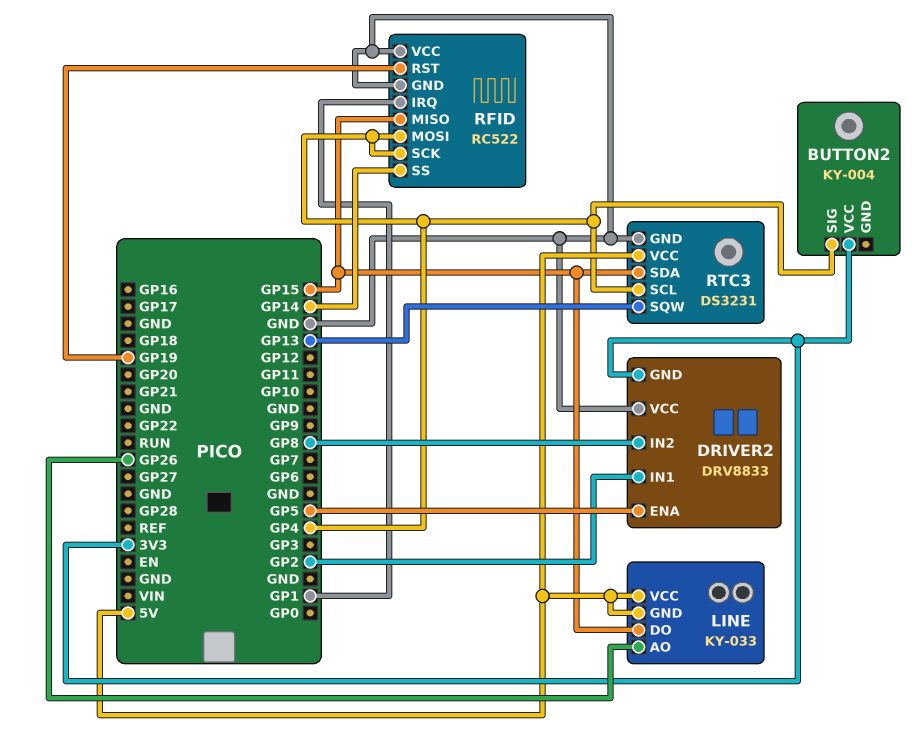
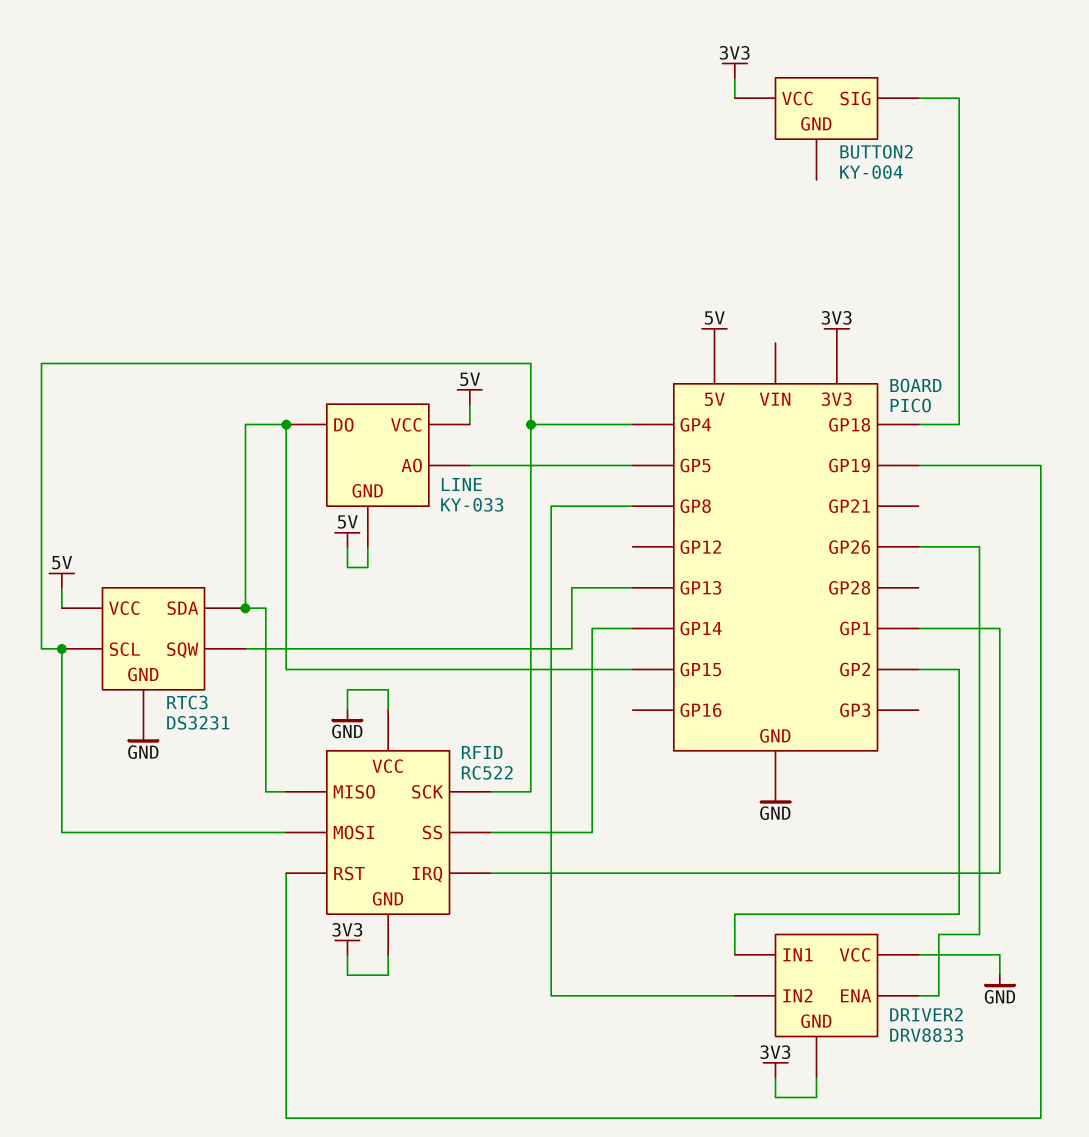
BUTTON2 pin SIG: GP4 -> GP18
DRIVER2 pin ENA: GP5 -> GP26
LINE pin AO: GP26 -> GP5
RFID pin GND: GND -> 3V3

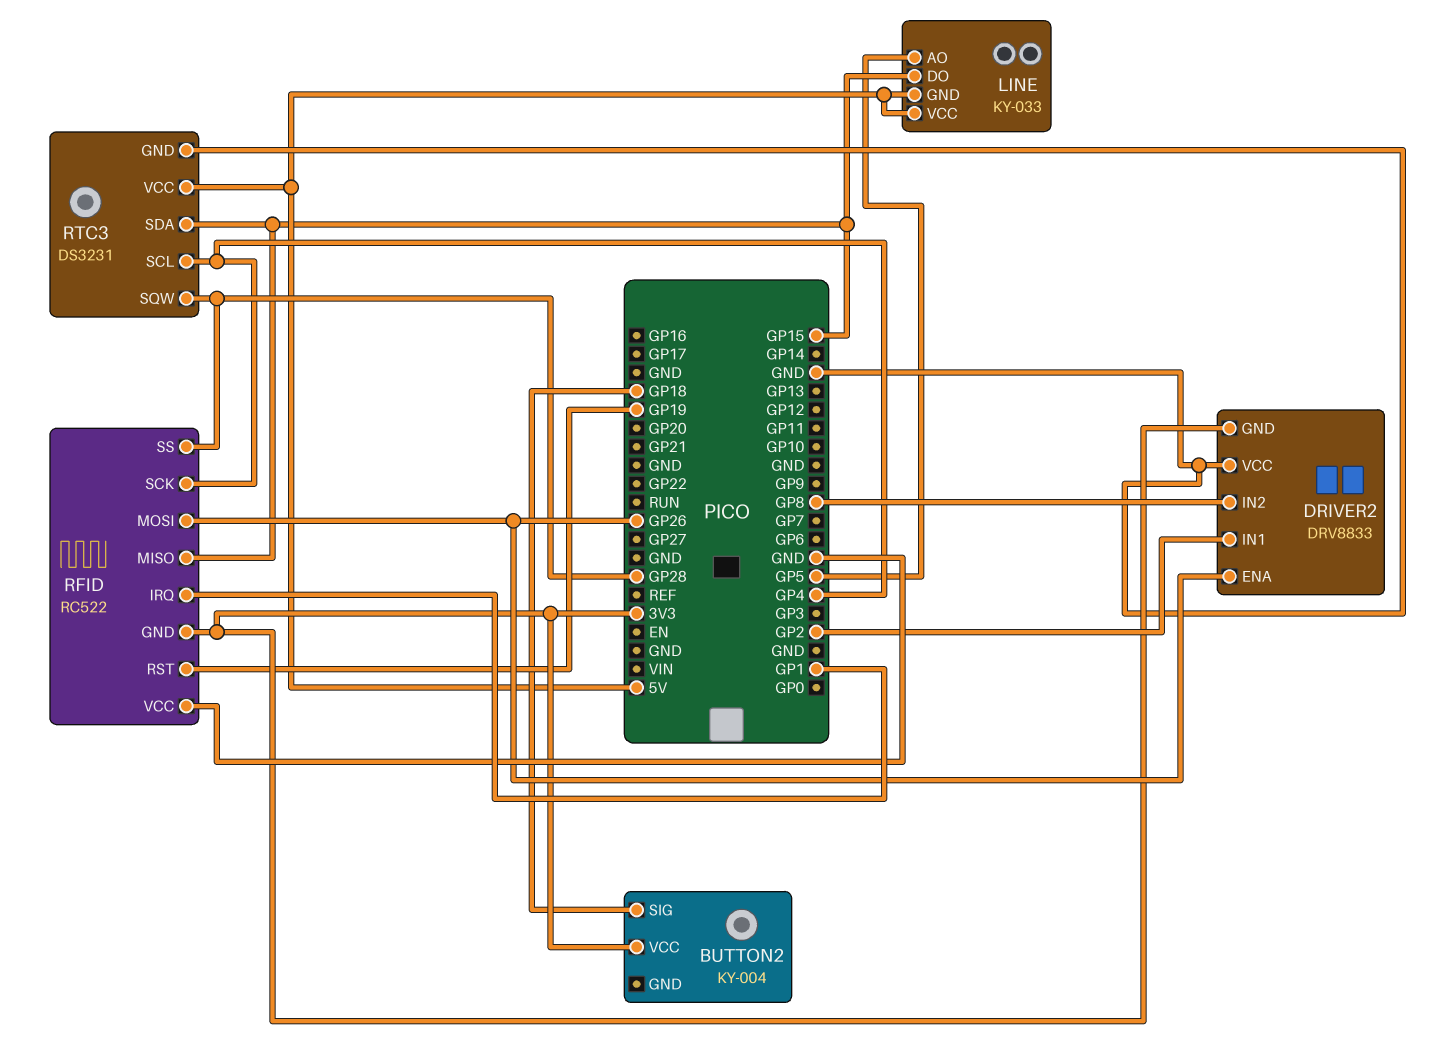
RFID pin MOSI: GP4 -> GP26
RFID pin SS: GP14 -> GP28
RTC3 pin SQW: GP13 -> GP28

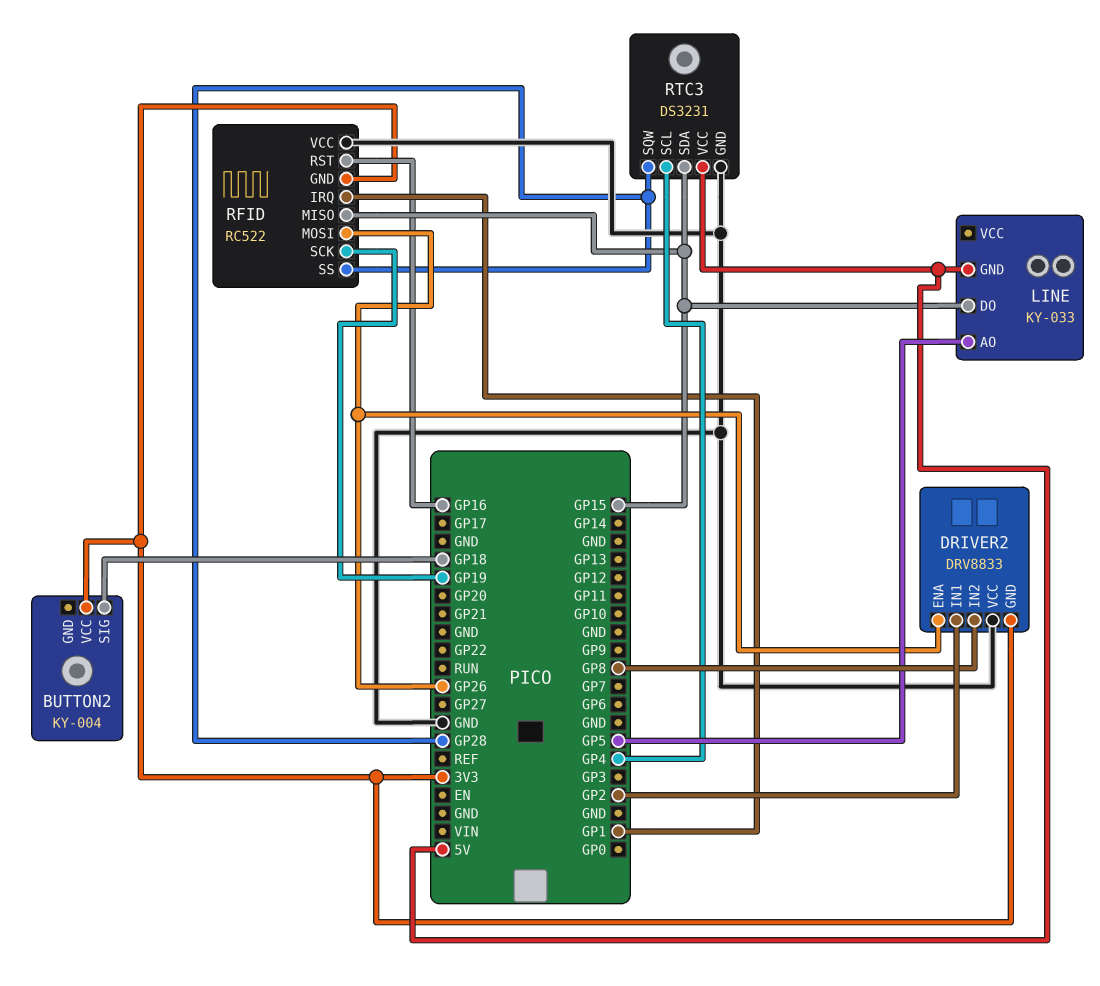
LINE pin VCC: 5V -> none
RFID pin RST: GP19 -> GP16
RFID pin SCK: GP4 -> GP19

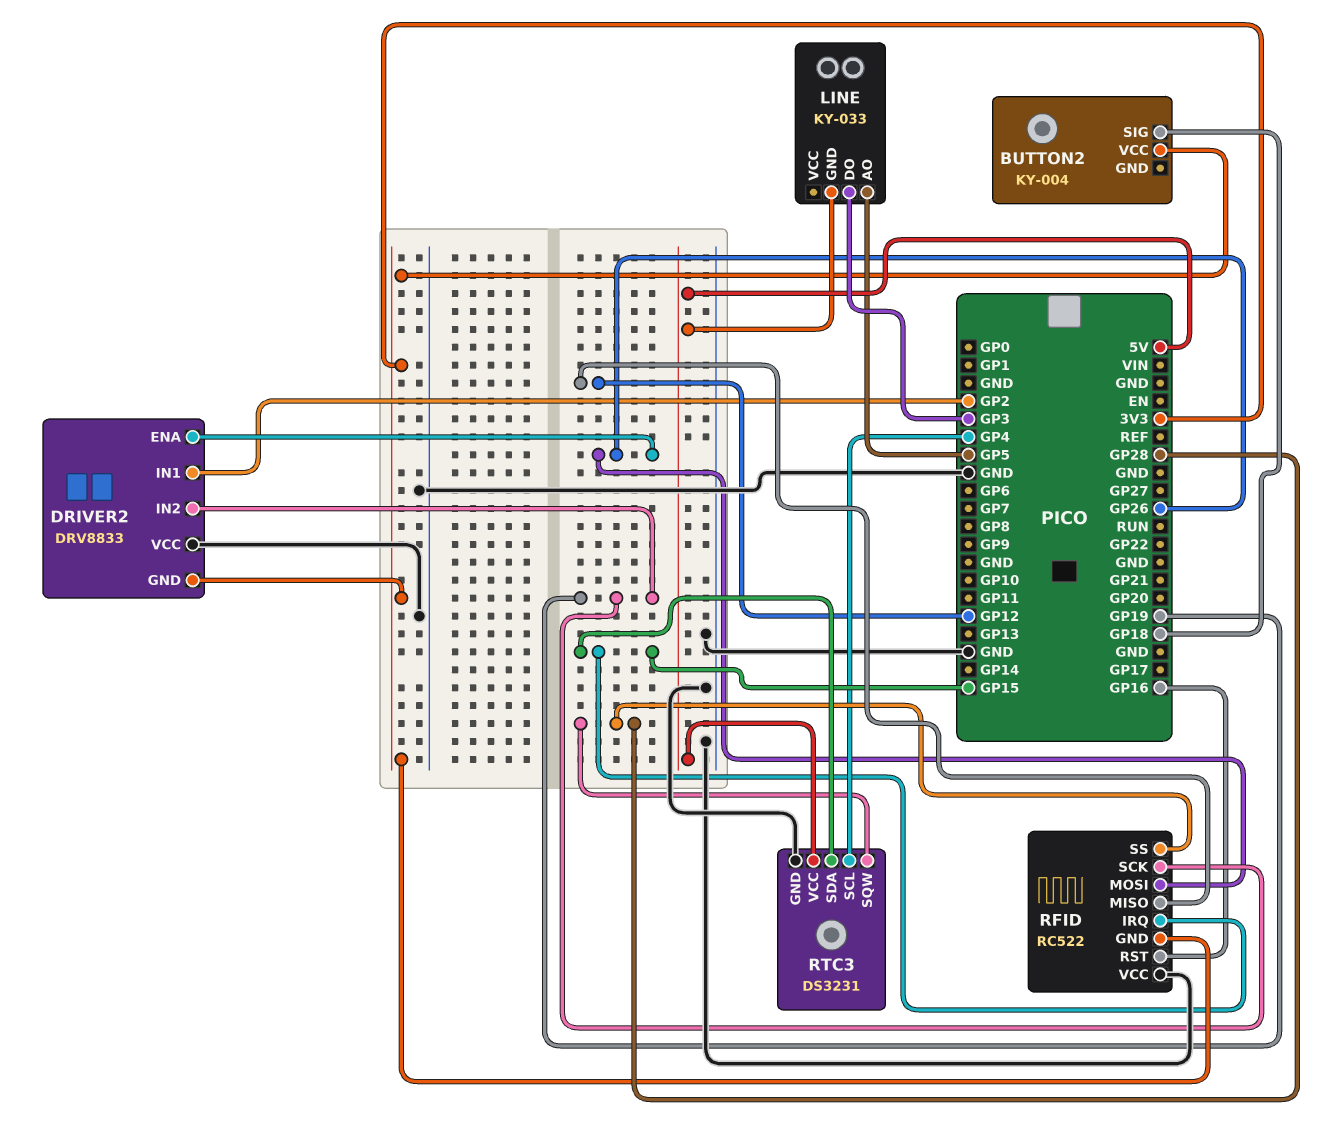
DRIVER2 pin IN2: GP8 -> GP19
LINE pin DO: GP15 -> GP3
RFID pin IRQ: GP1 -> GP15
RFID pin MISO: GP15 -> GP12

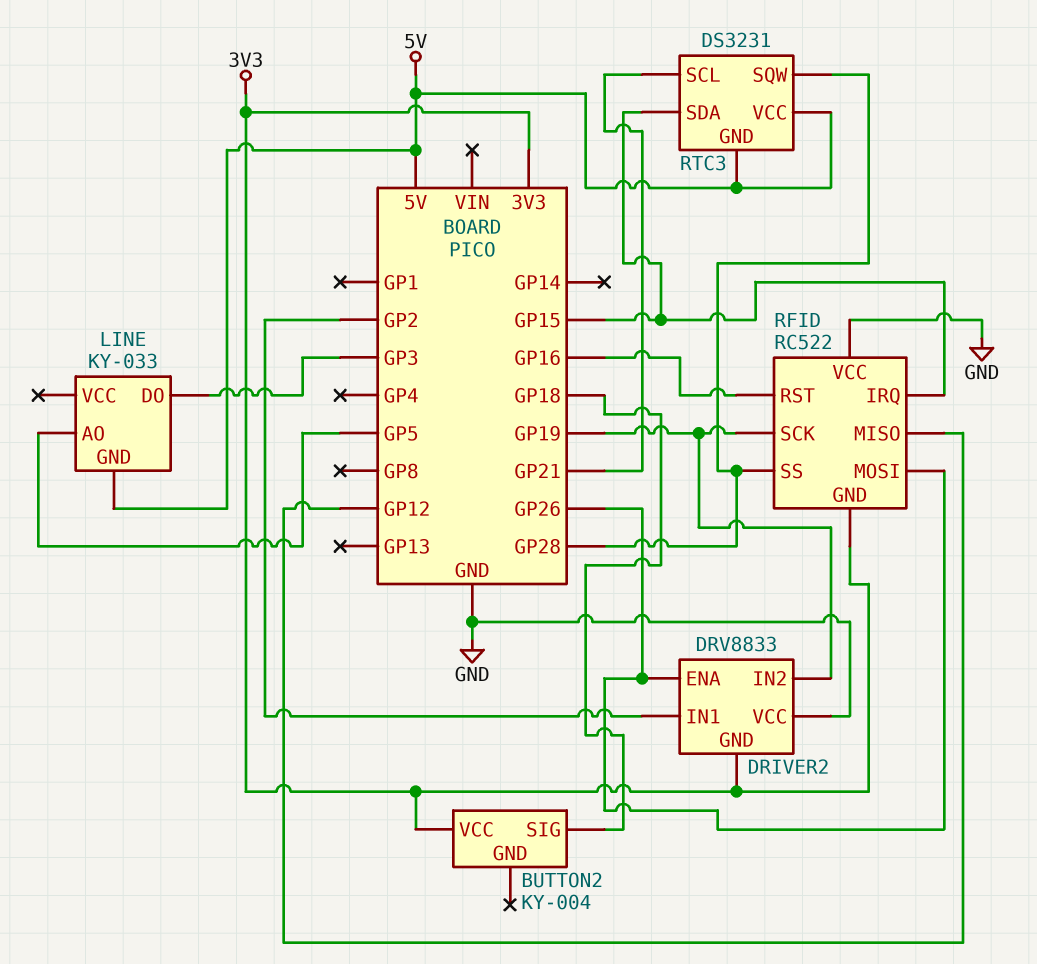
RTC3 pin GND: GND -> 5V
RTC3 pin SCL: GP4 -> GP21

